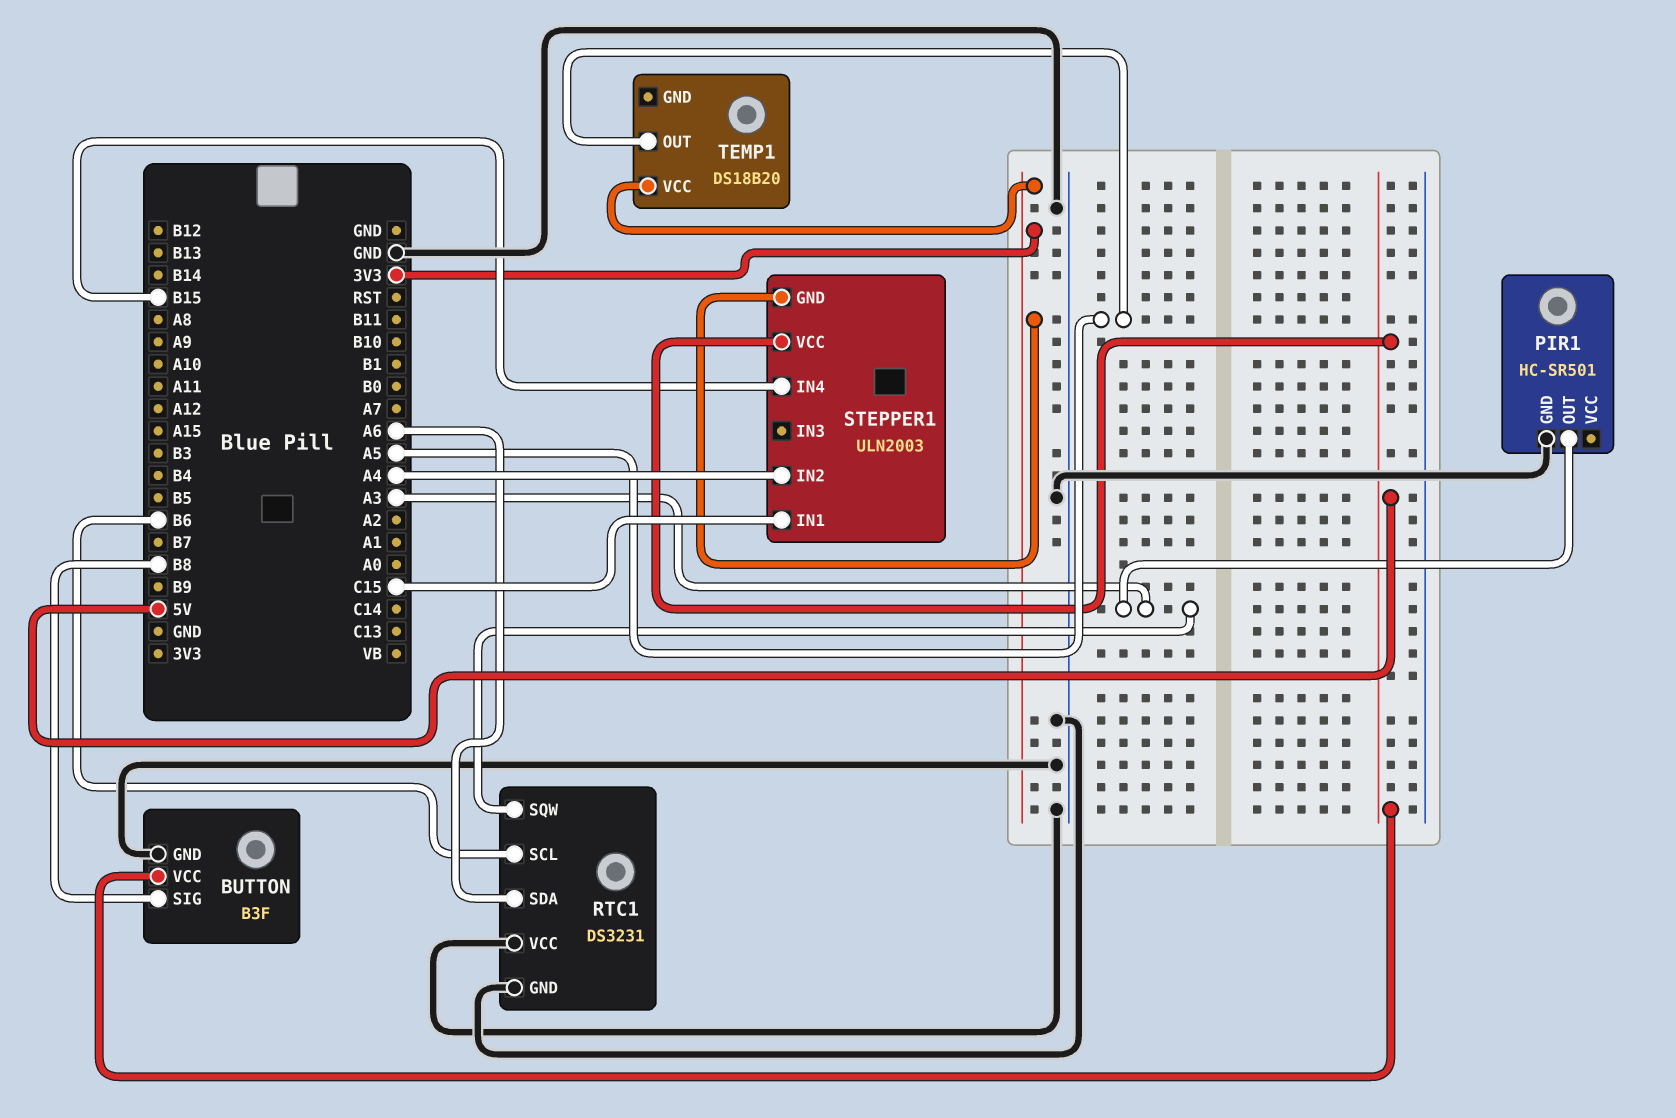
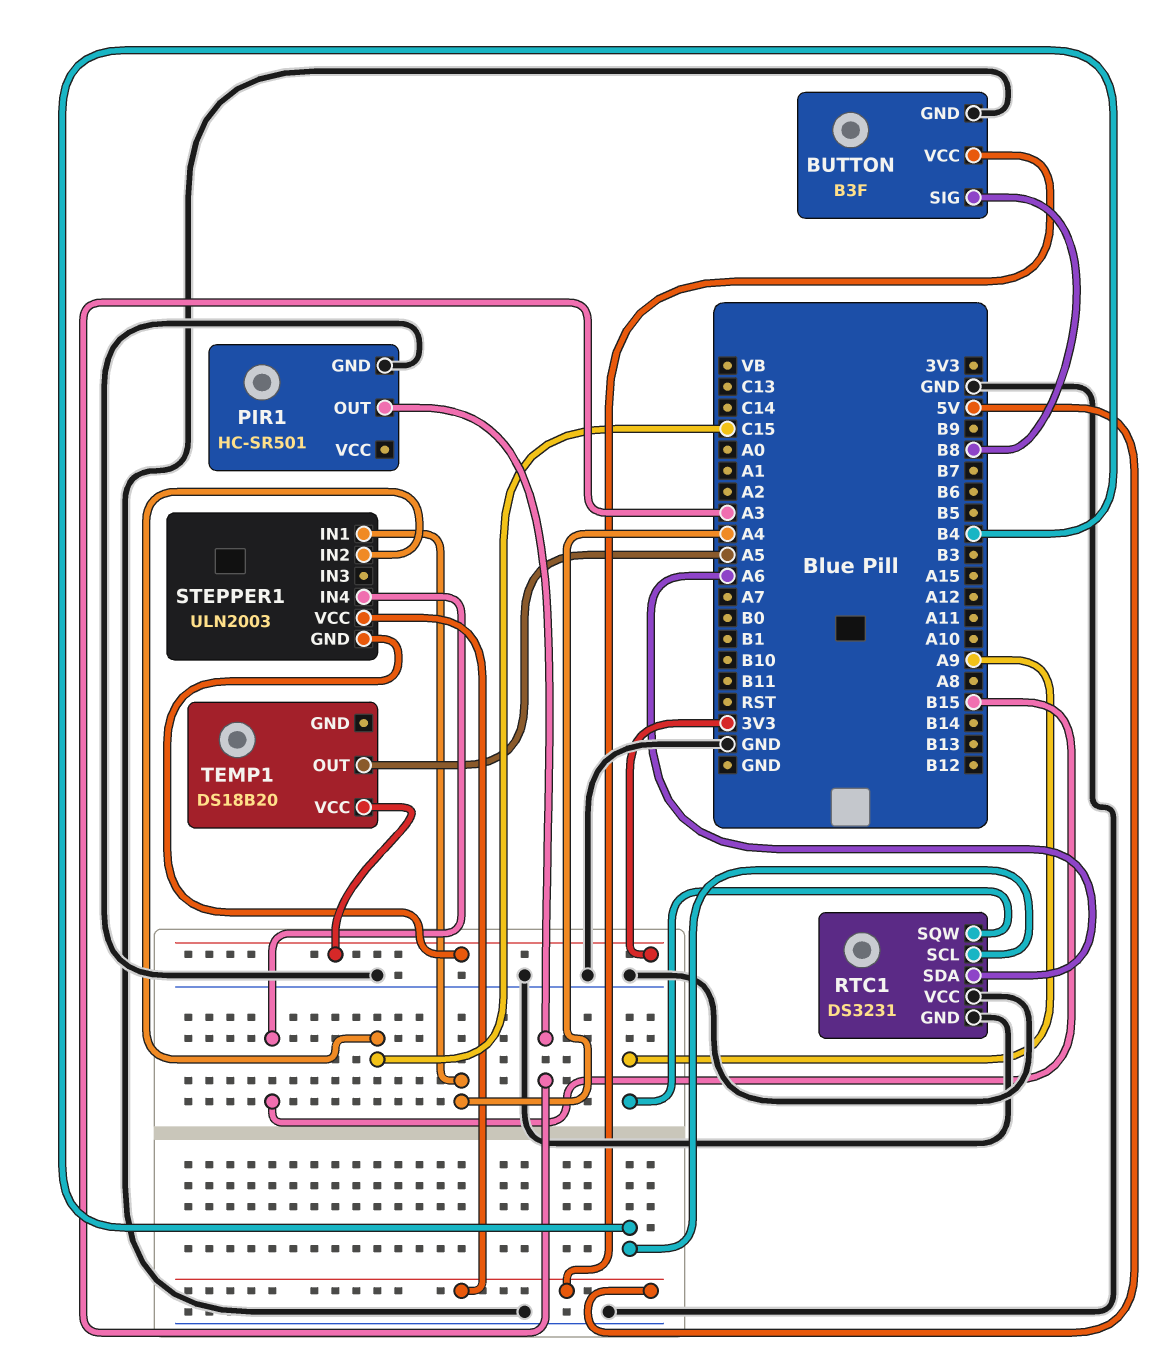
RTC1 pin SCL: B6 -> B4
RTC1 pin SQW: A3 -> A9
STEPPER1 pin IN1: C15 -> A4
STEPPER1 pin IN2: A4 -> C15

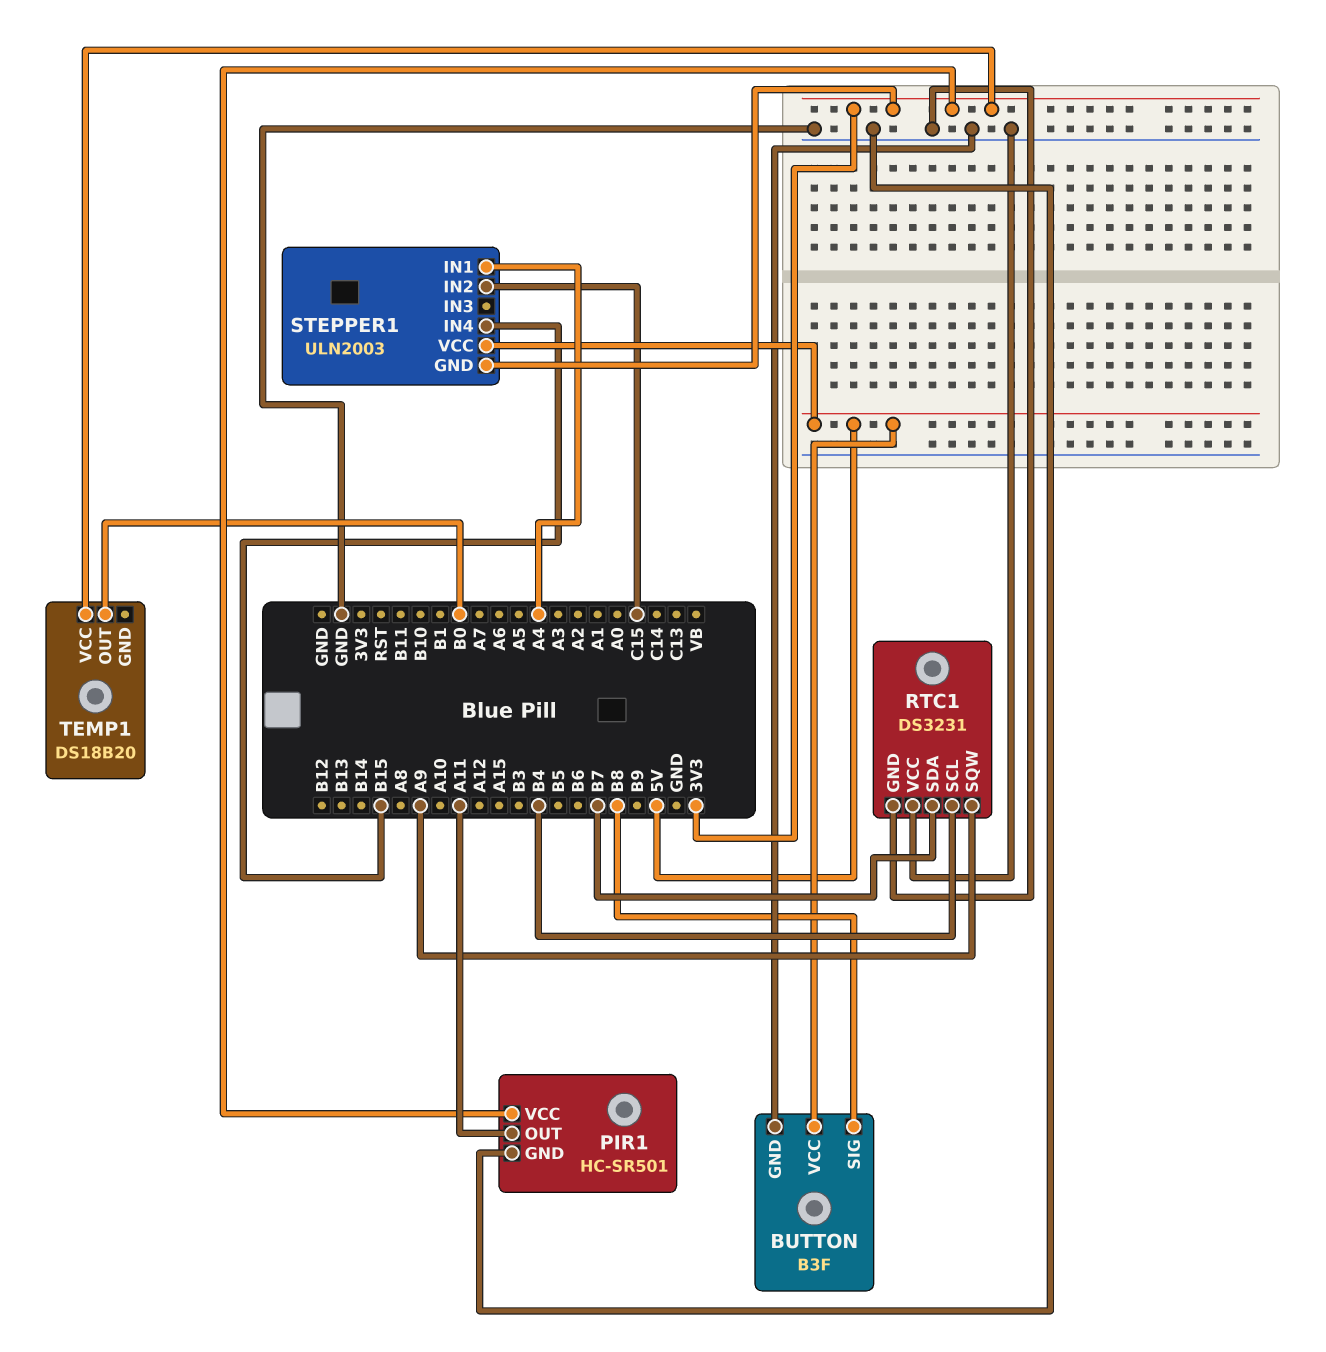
PIR1 pin OUT: A3 -> A11
PIR1 pin VCC: none -> 3V3
RTC1 pin SDA: A6 -> B7
TEMP1 pin OUT: A5 -> B0

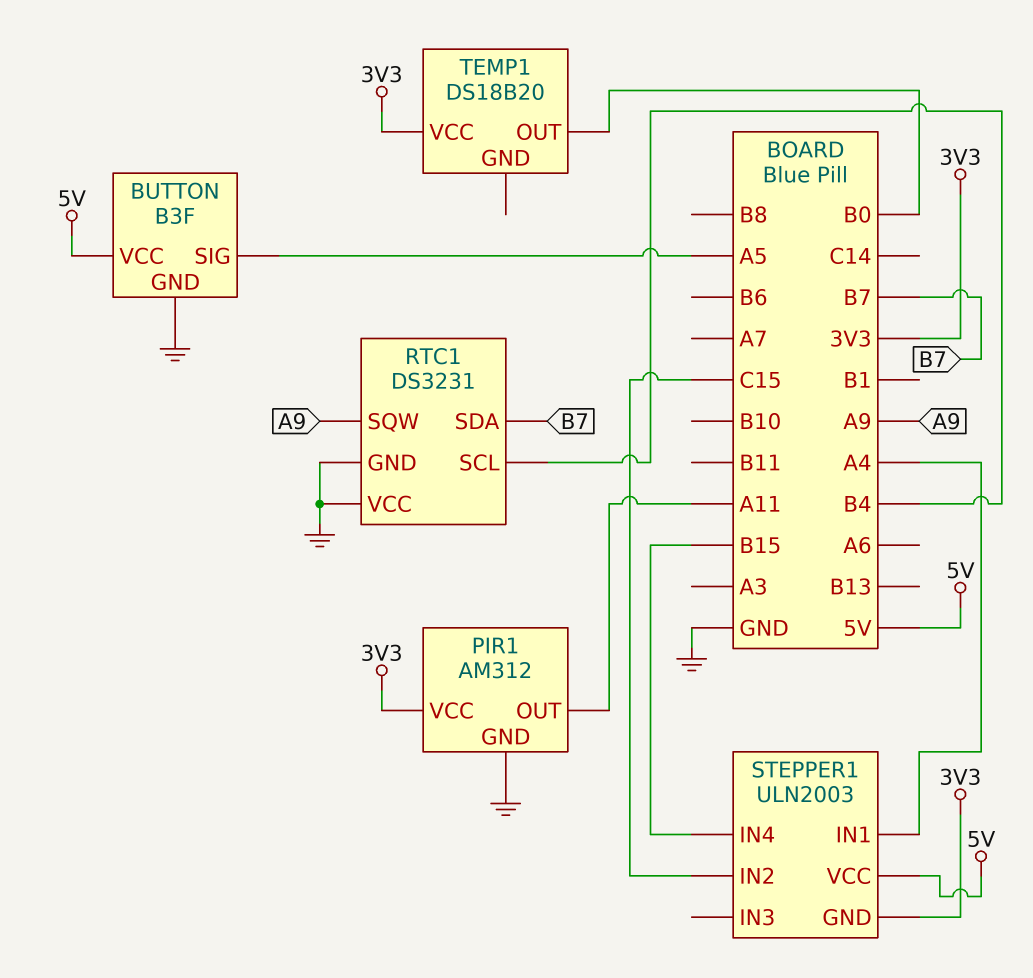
BUTTON pin SIG: B8 -> A5
PIR1: HC-SR501 -> AM312

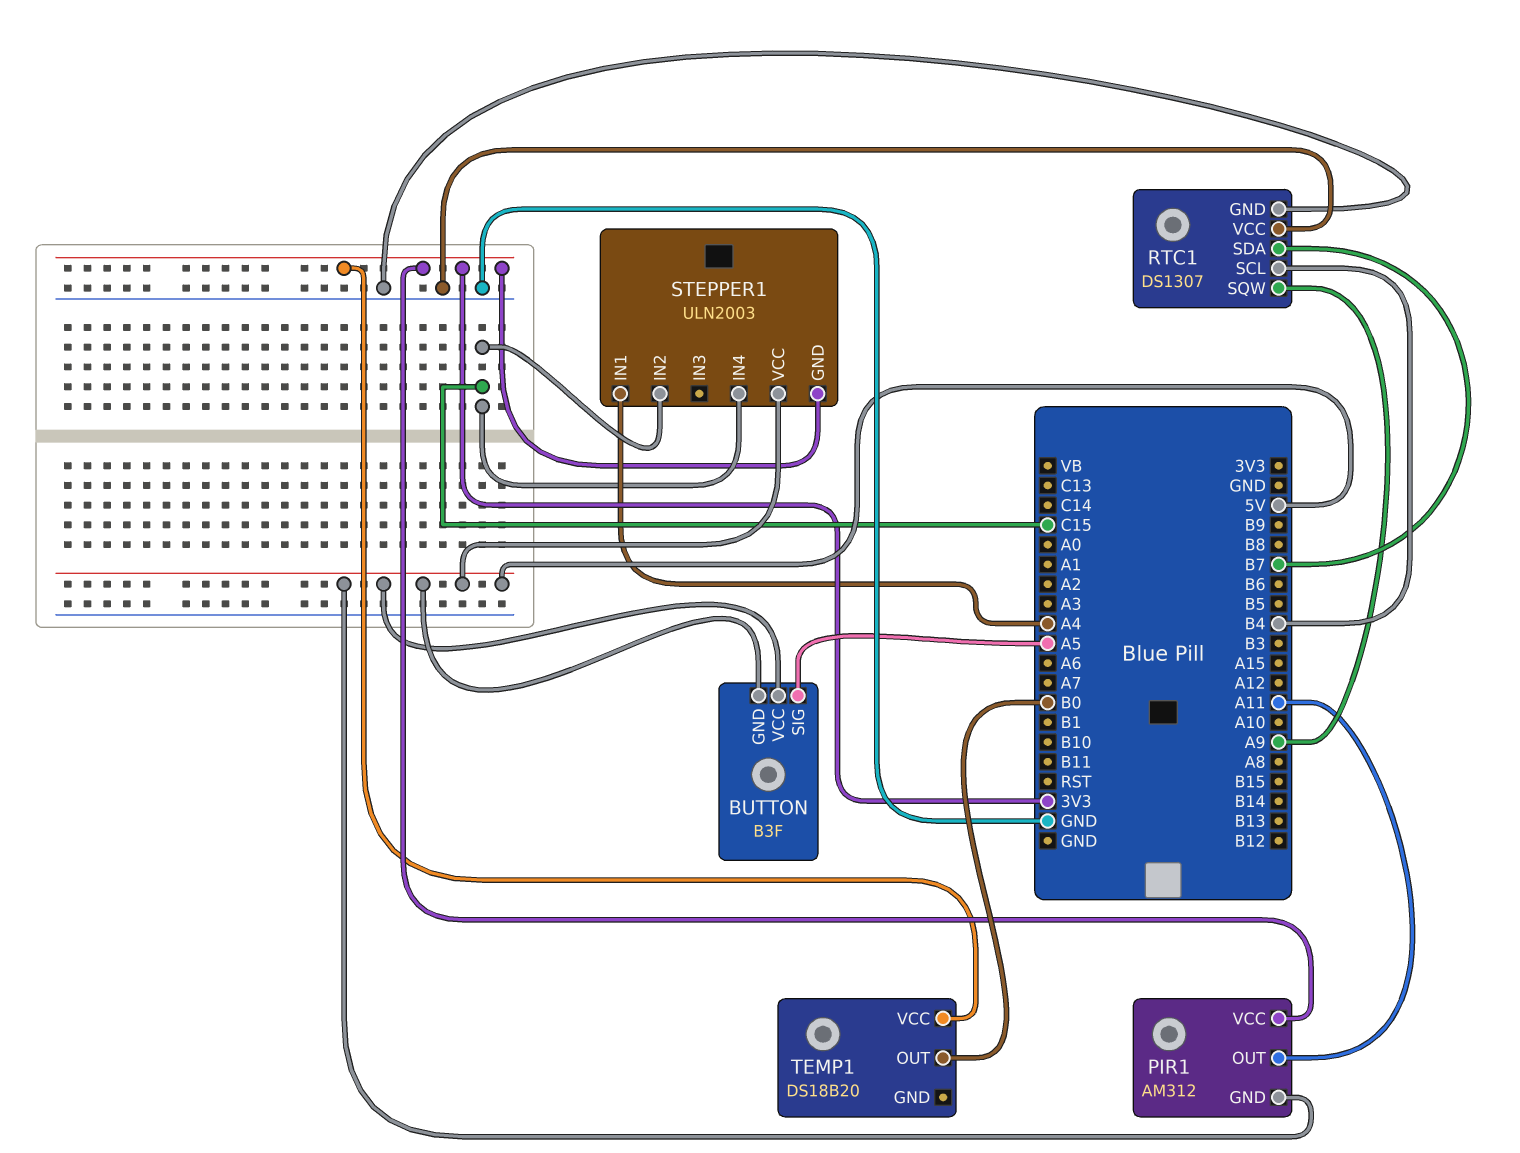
BUTTON pin GND: GND -> 5V
PIR1 pin GND: GND -> 5V
RTC1: DS3231 -> DS1307
STEPPER1 pin IN4: B15 -> C15

